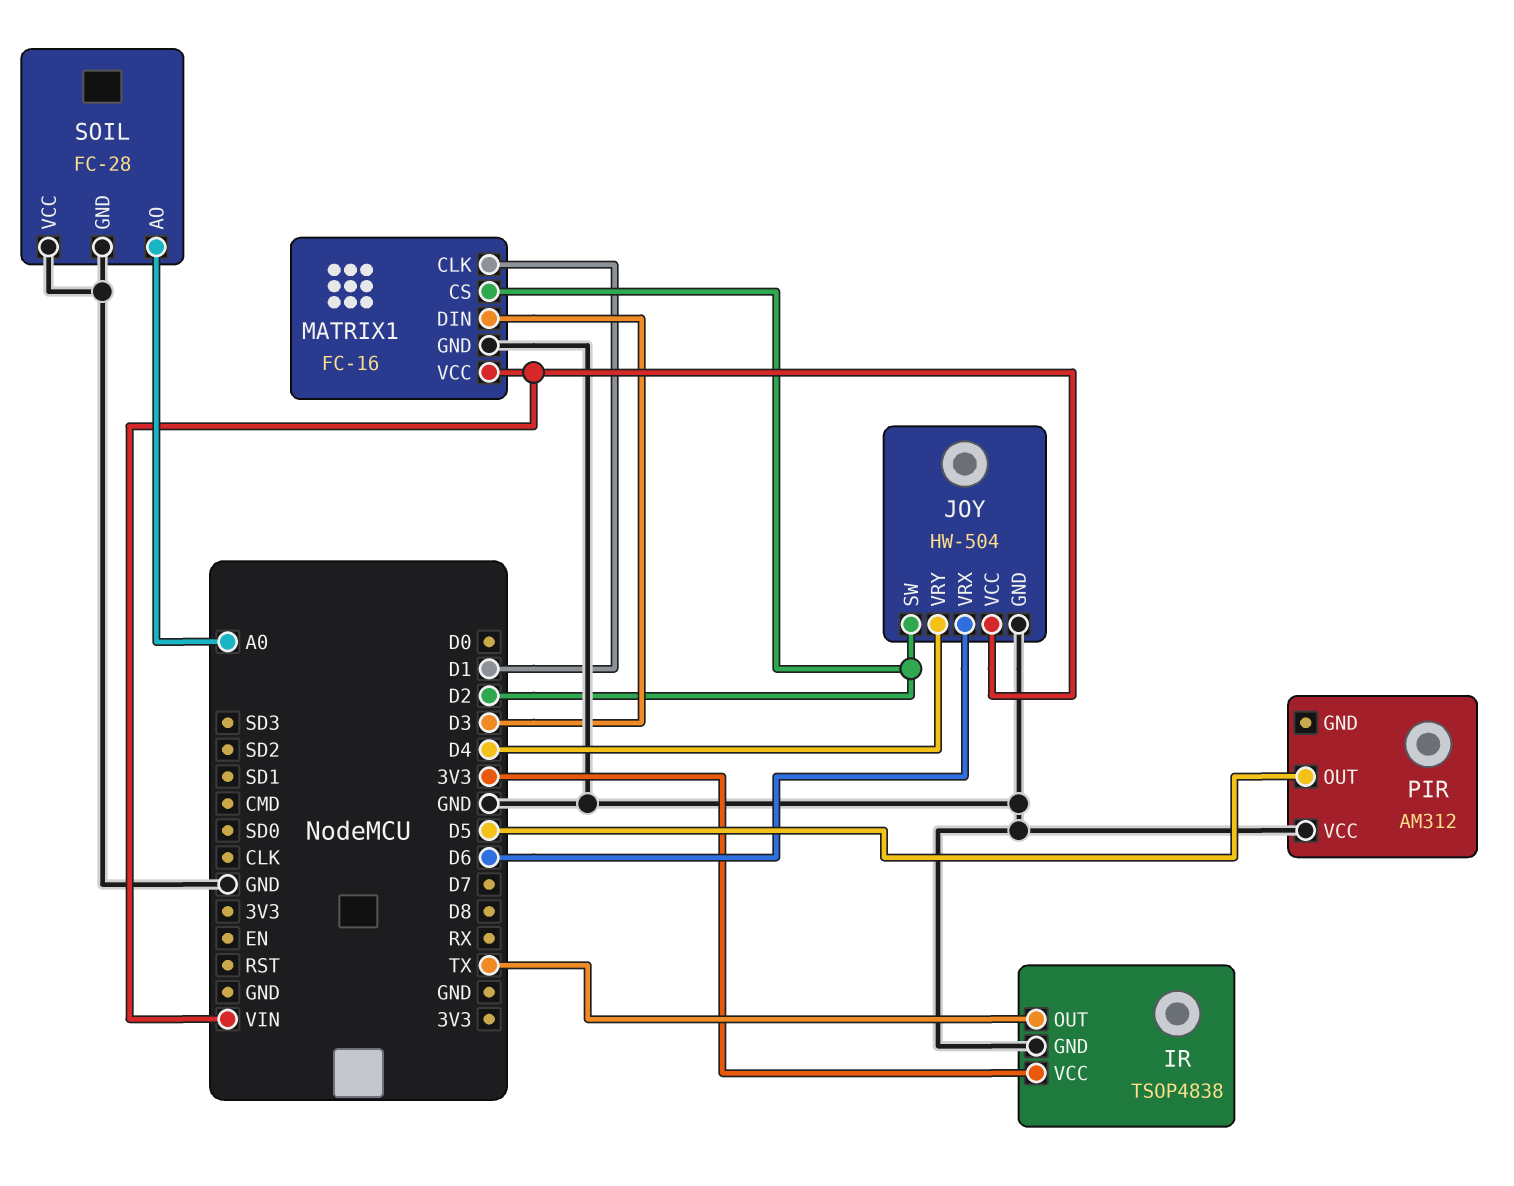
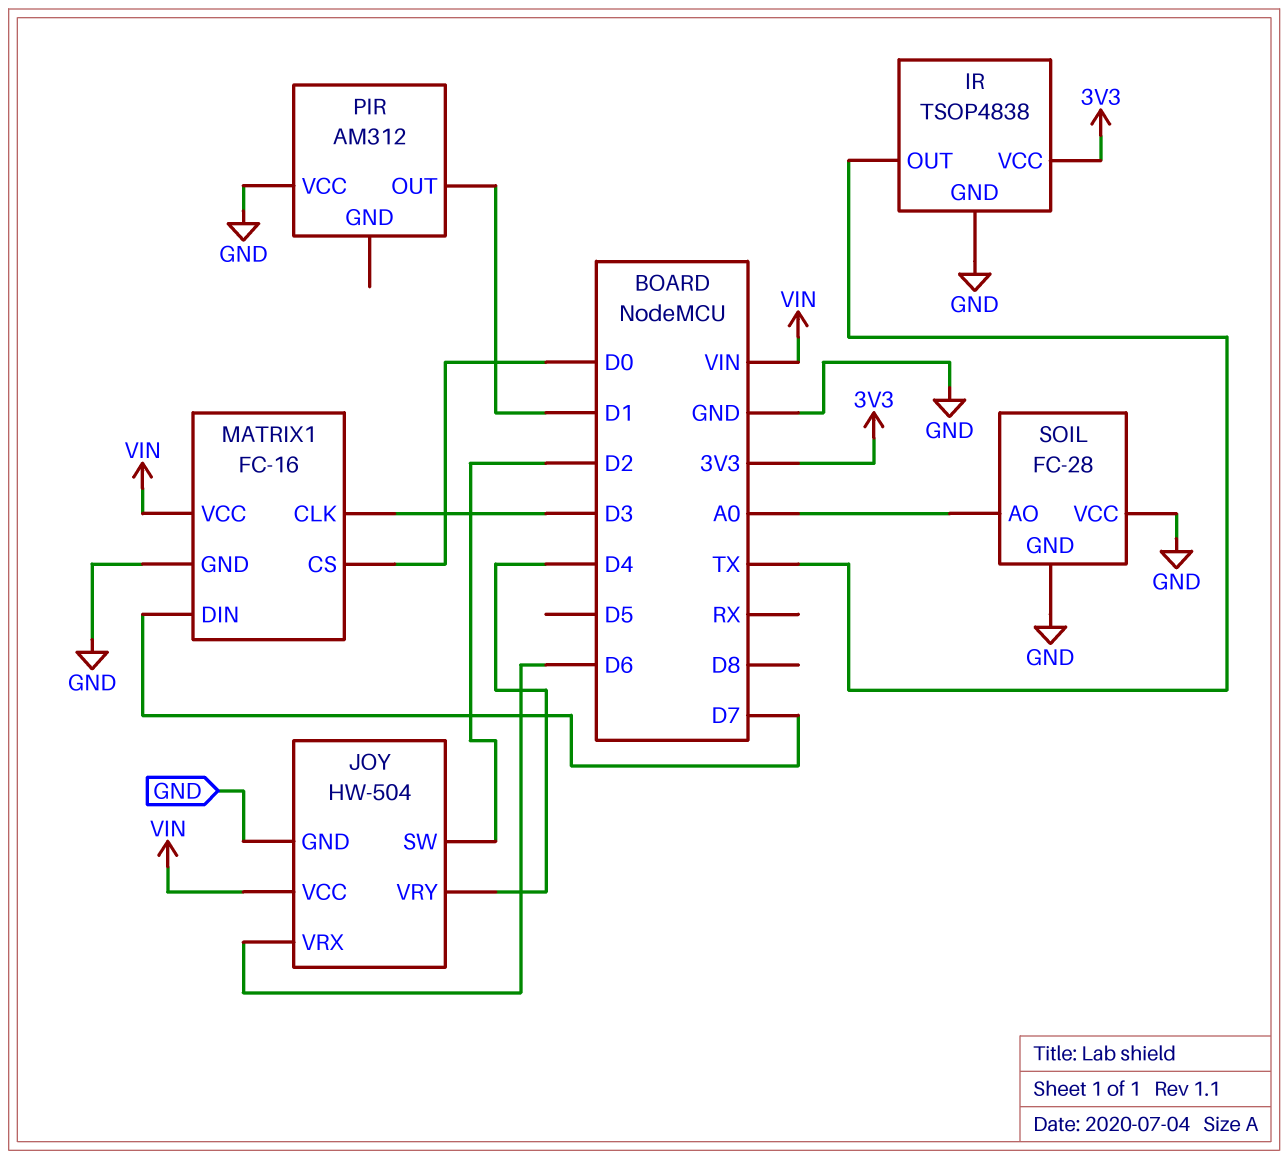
MATRIX1 pin CLK: D1 -> D3
MATRIX1 pin CS: D2 -> D0
MATRIX1 pin DIN: D3 -> D7
PIR pin OUT: D5 -> D1

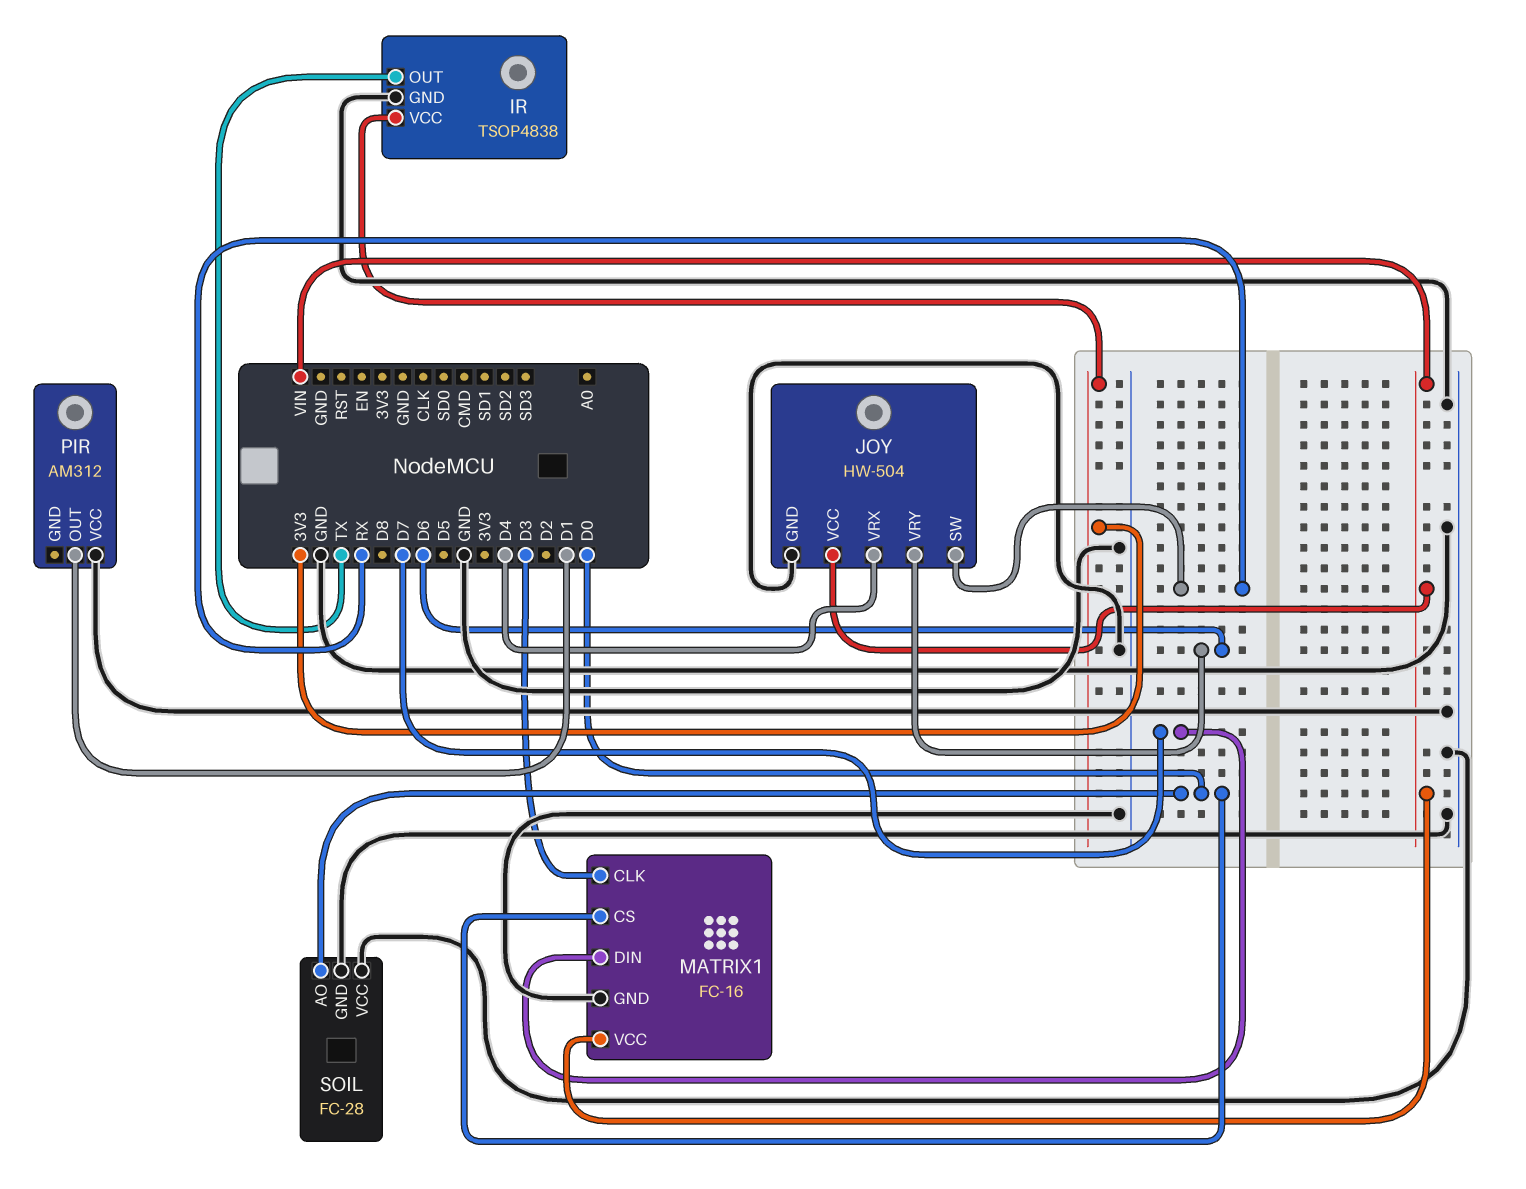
JOY pin SW: D2 -> RX
JOY pin VRX: D6 -> D4
JOY pin VRY: D4 -> D6
SOIL pin AO: A0 -> D0

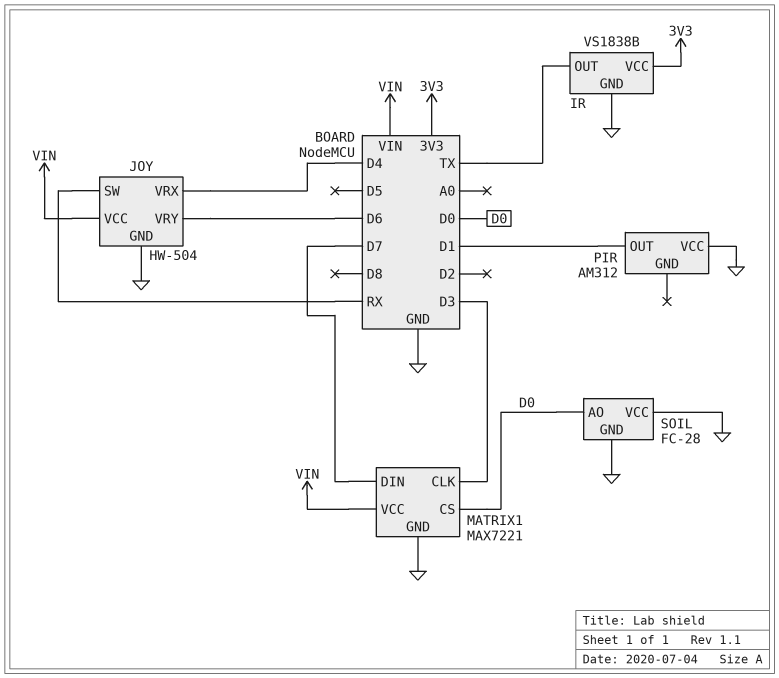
IR: TSOP4838 -> VS1838B
MATRIX1: FC-16 -> MAX7221

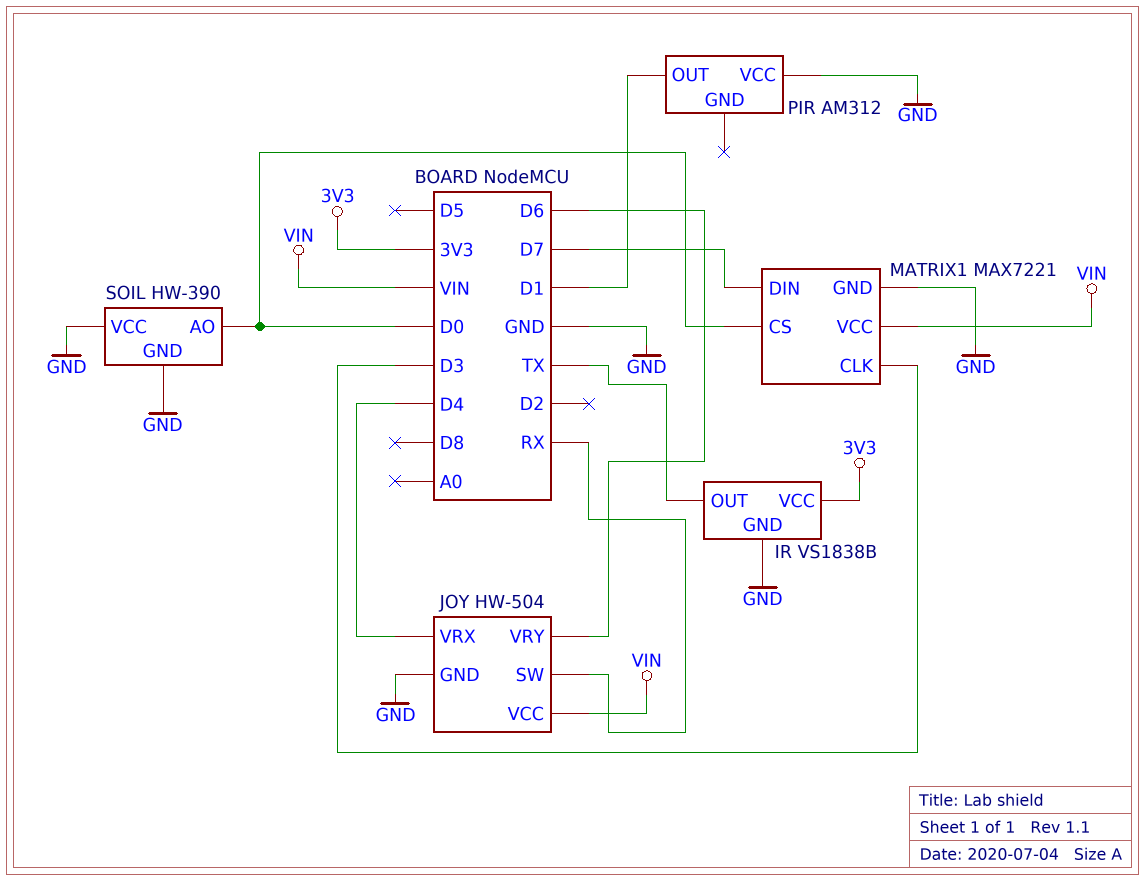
SOIL: FC-28 -> HW-390

